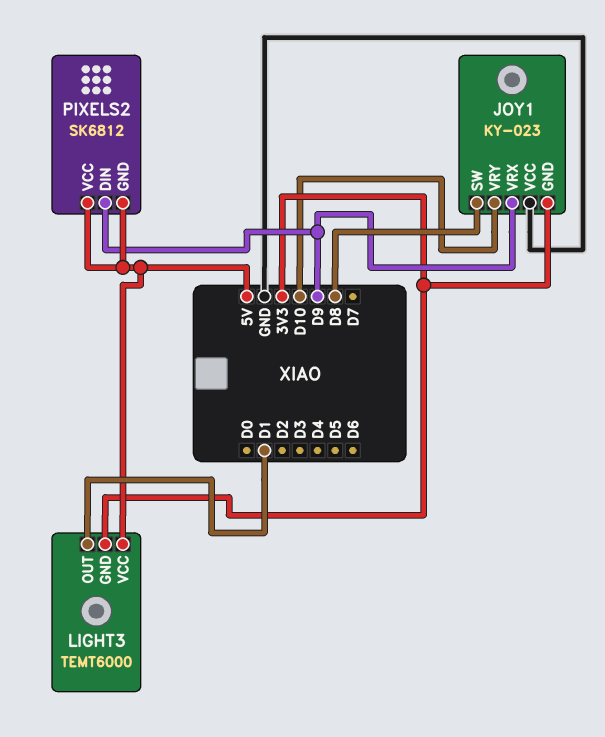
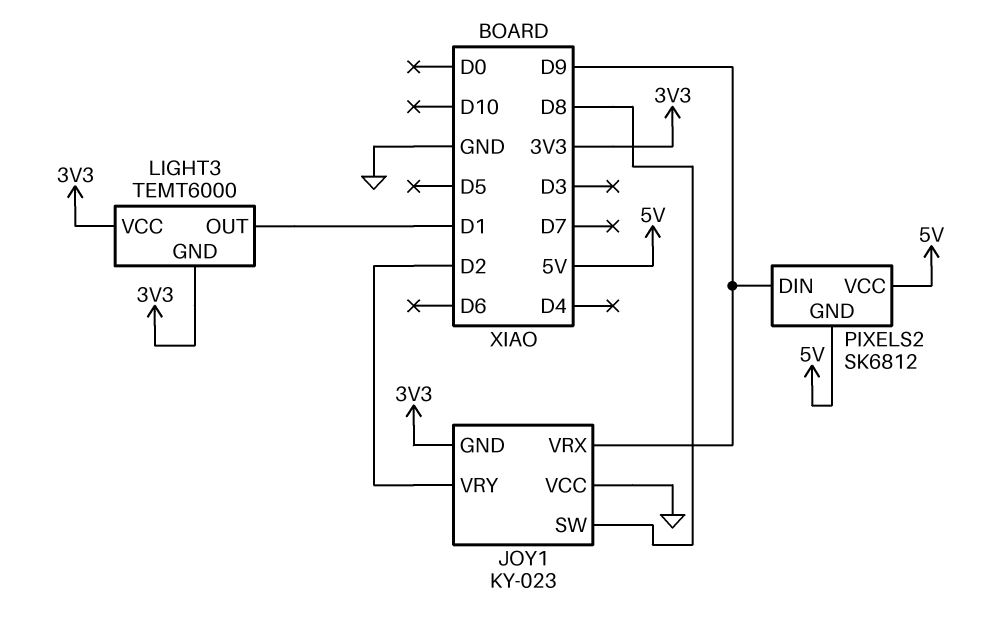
JOY1 pin VRY: D10 -> D2
LIGHT3 pin VCC: 5V -> 3V3

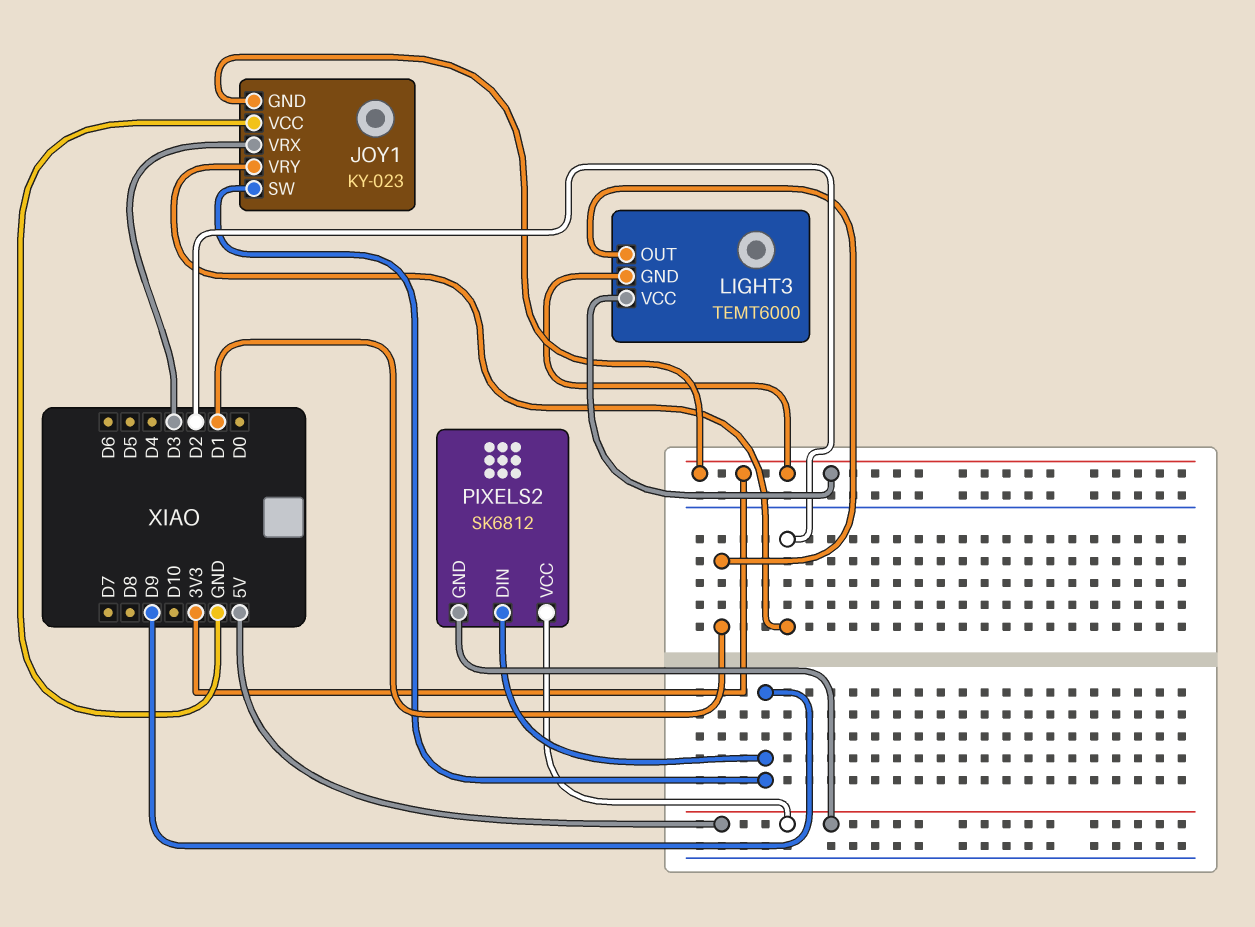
JOY1 pin SW: D8 -> D9
JOY1 pin VRX: D9 -> D3

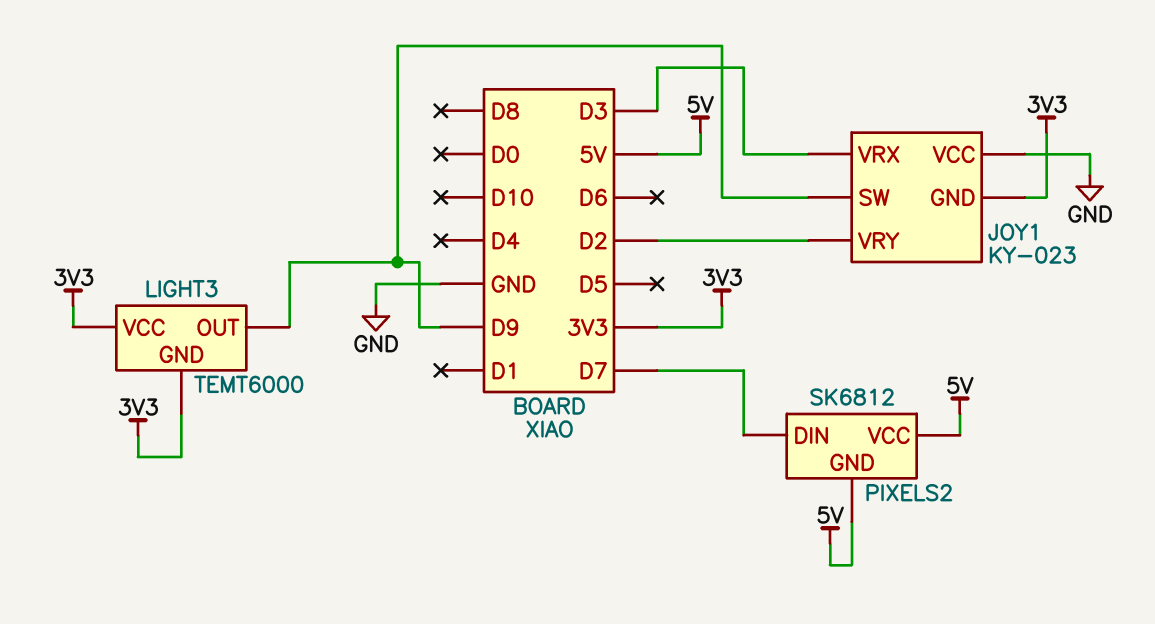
LIGHT3 pin OUT: D1 -> D9
PIXELS2 pin DIN: D9 -> D7

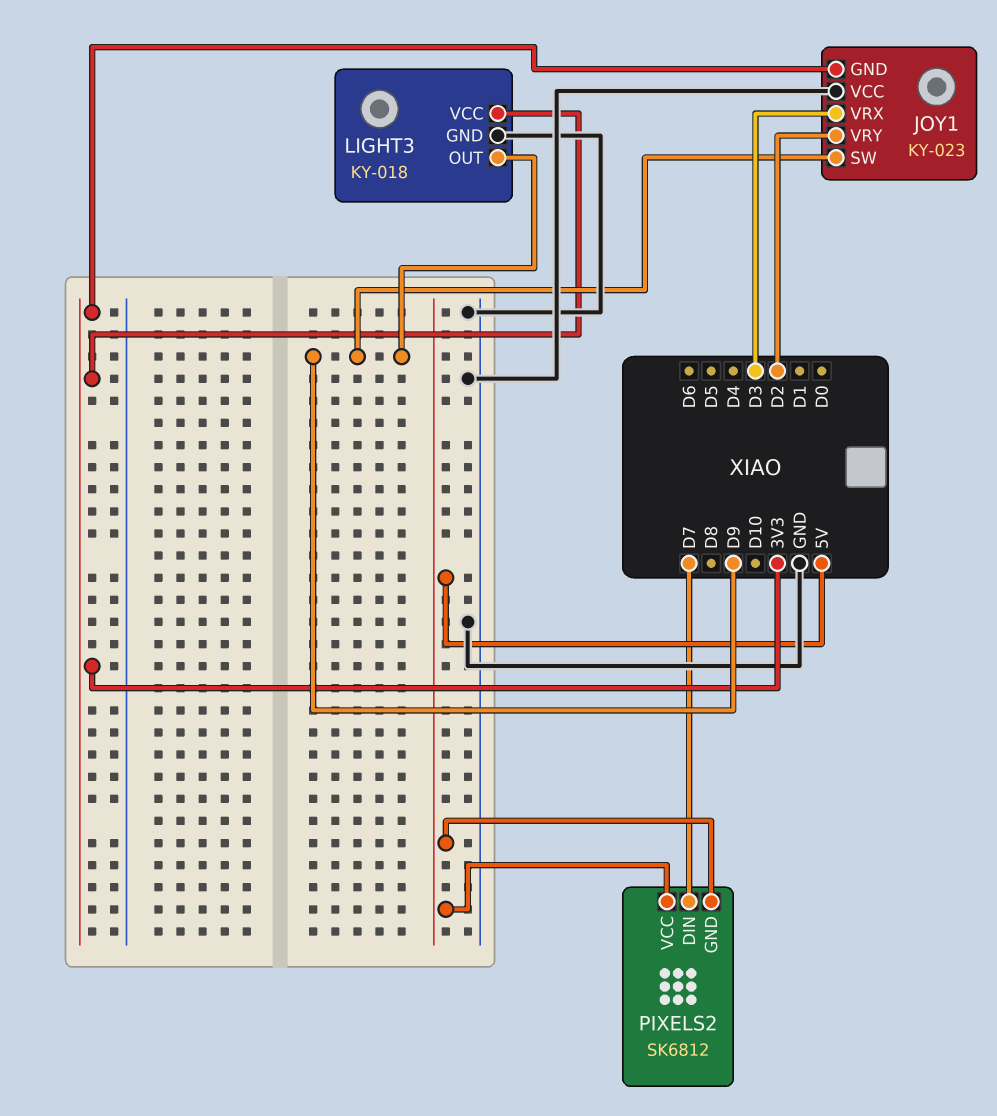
LIGHT3: TEMT6000 -> KY-018
LIGHT3 pin GND: 3V3 -> GND

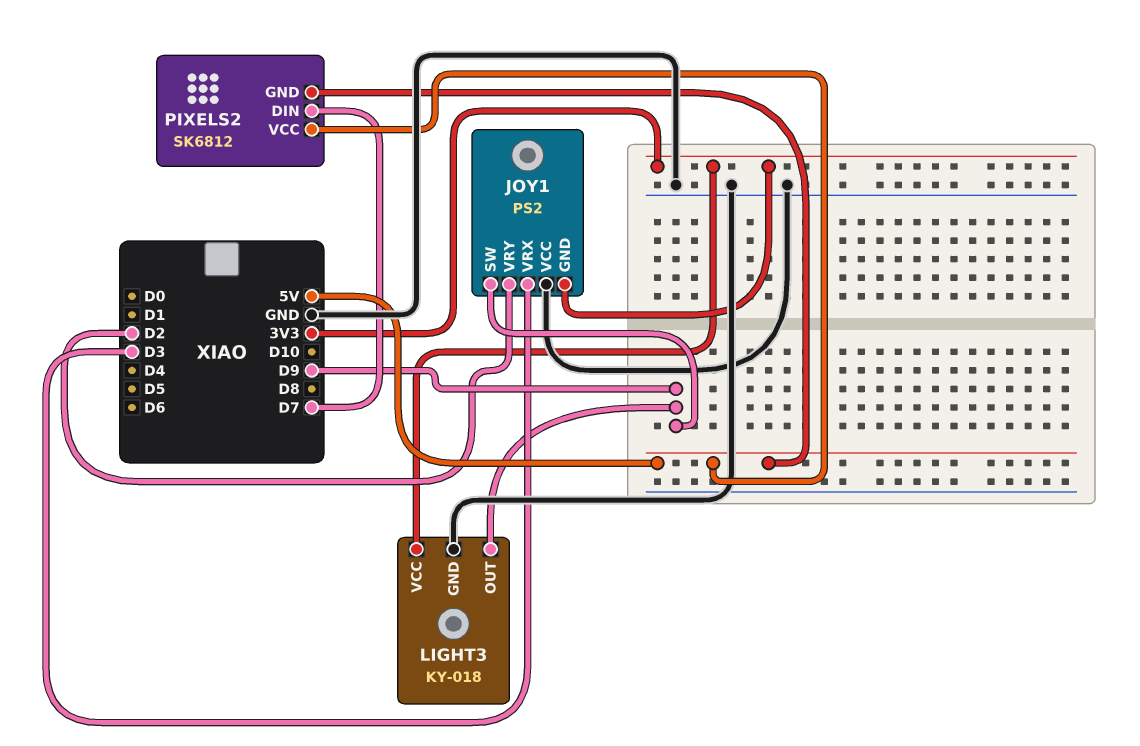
JOY1: KY-023 -> PS2

